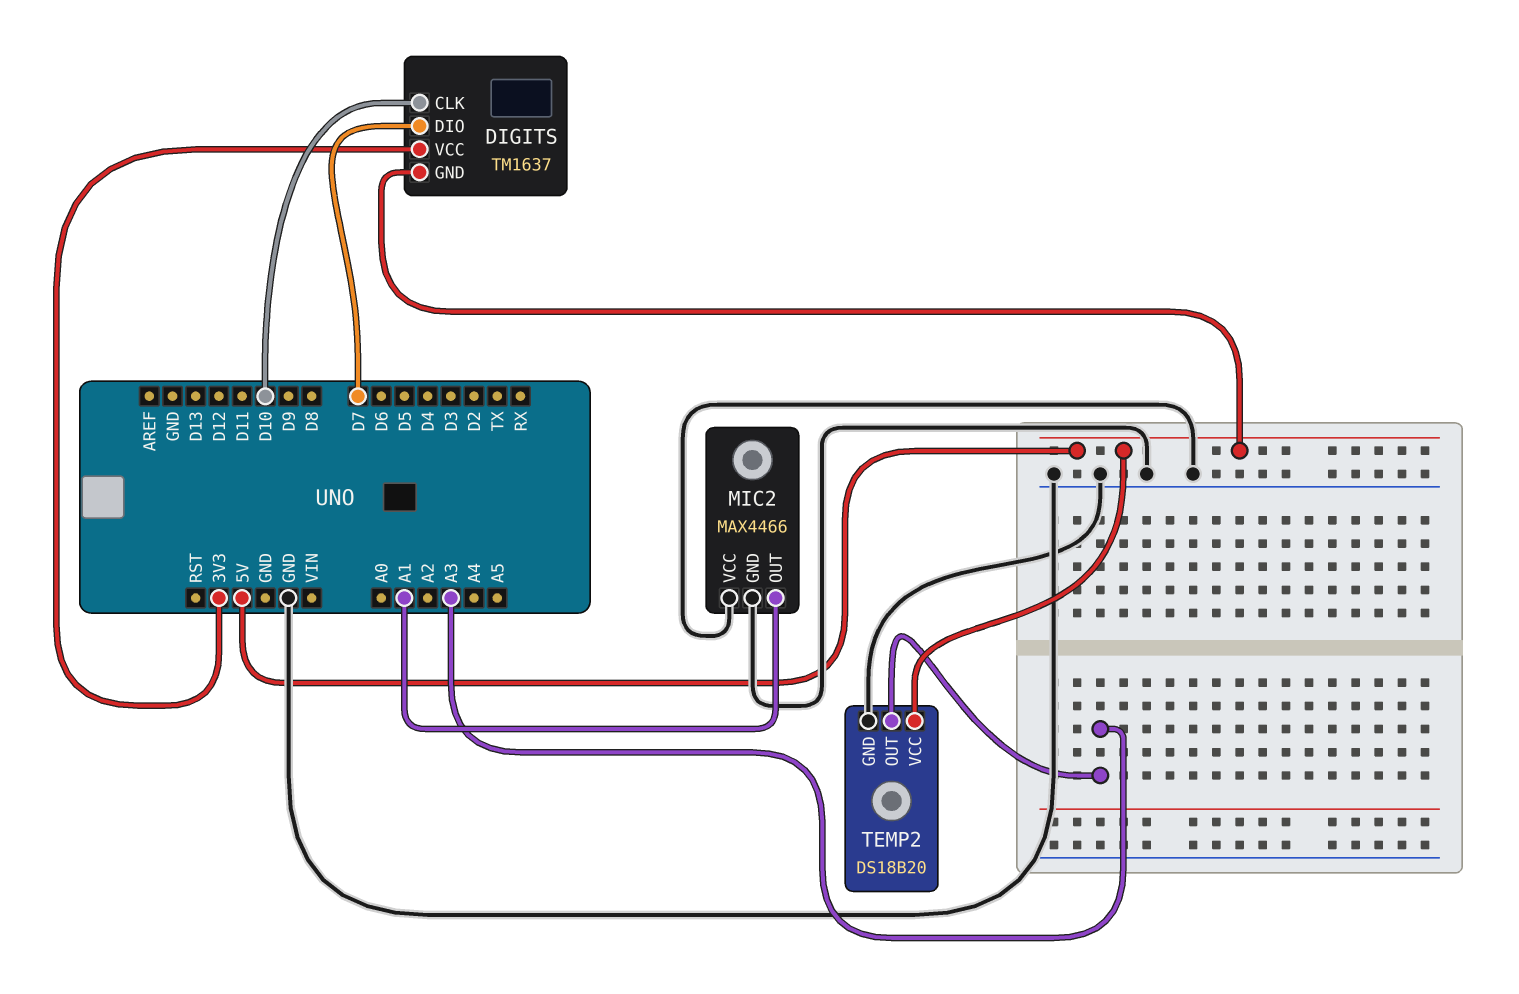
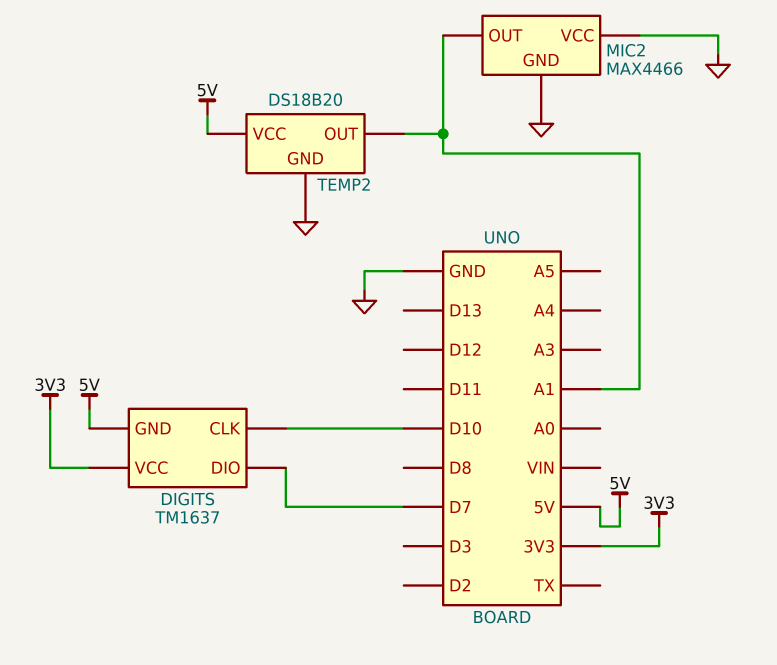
TEMP2 pin OUT: A3 -> A1

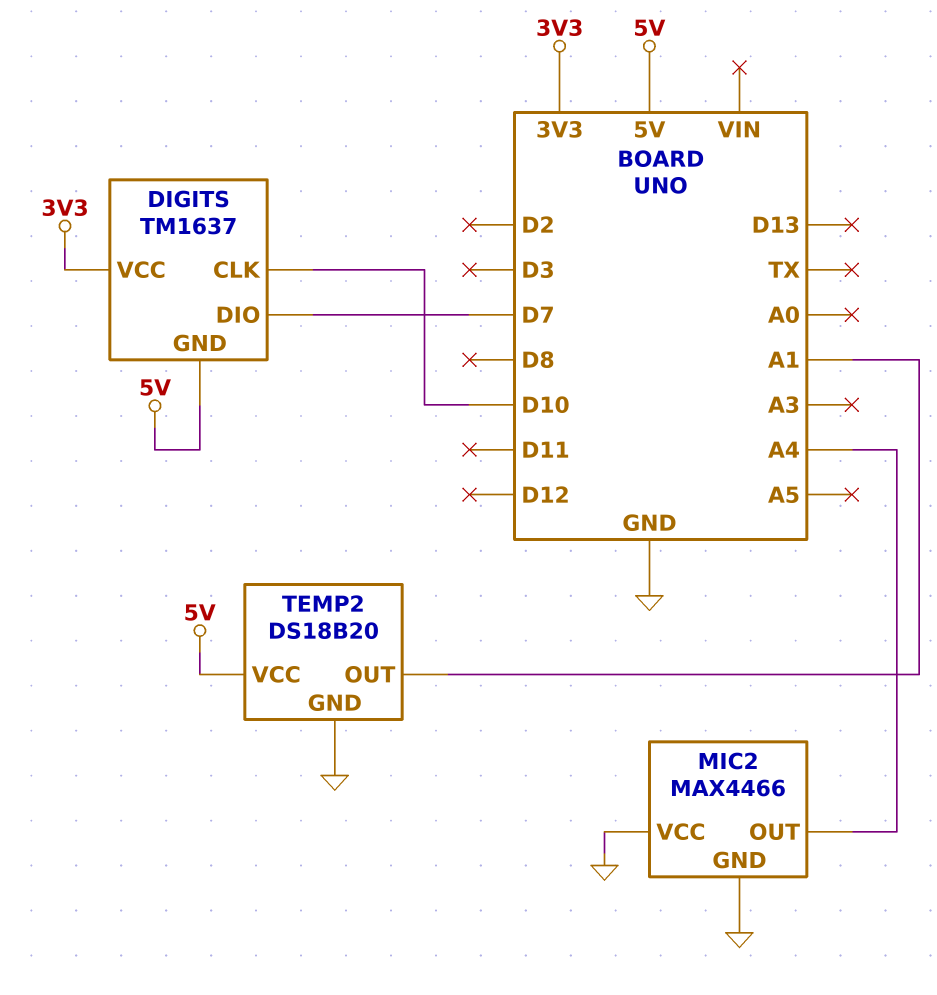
MIC2 pin OUT: A1 -> A4

